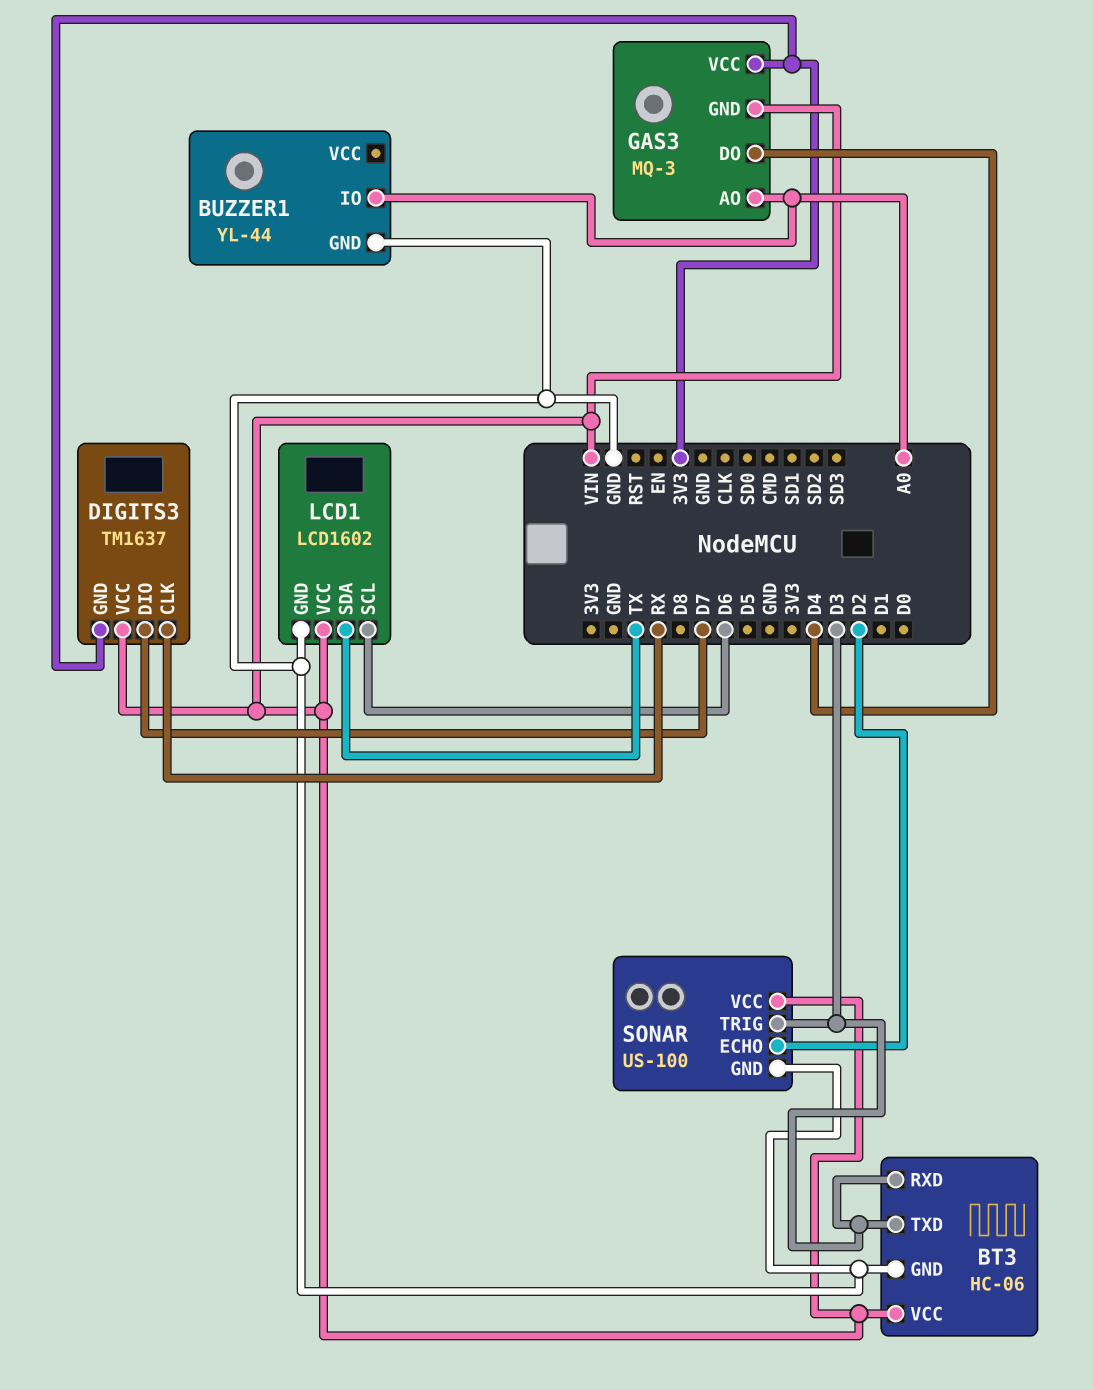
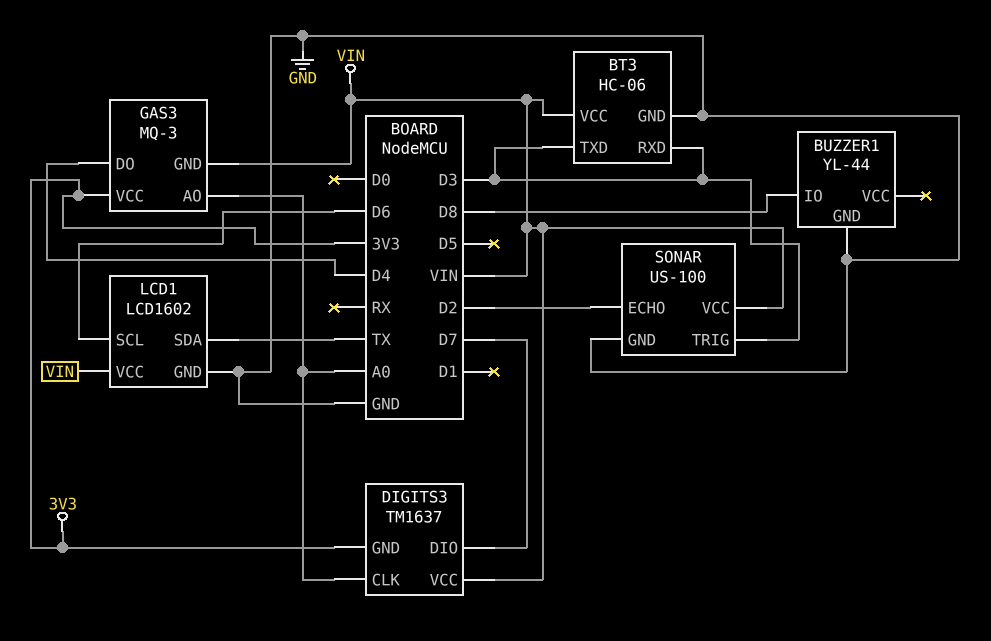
BUZZER1 pin IO: A0 -> D8
DIGITS3 pin CLK: RX -> A0

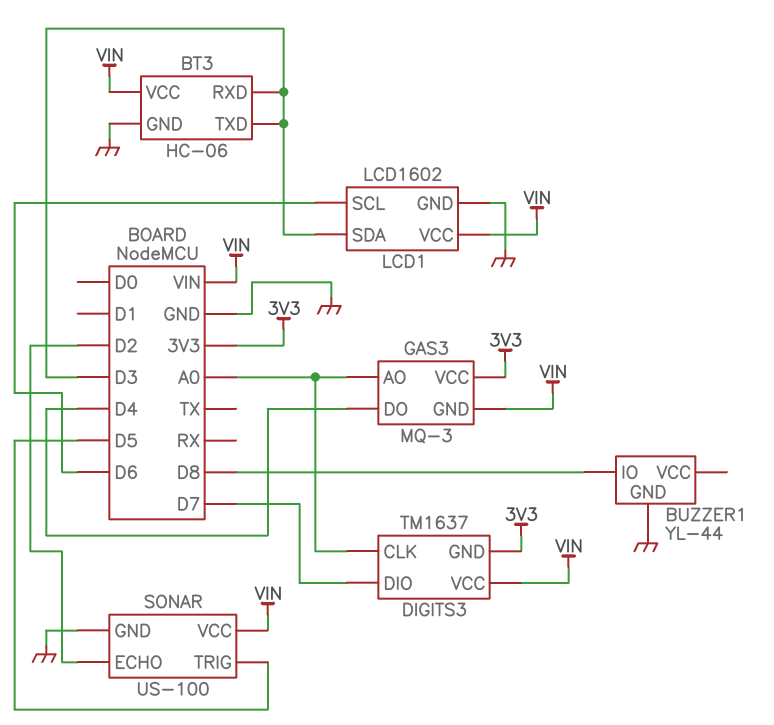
LCD1 pin SDA: TX -> D3
SONAR pin TRIG: D3 -> D5

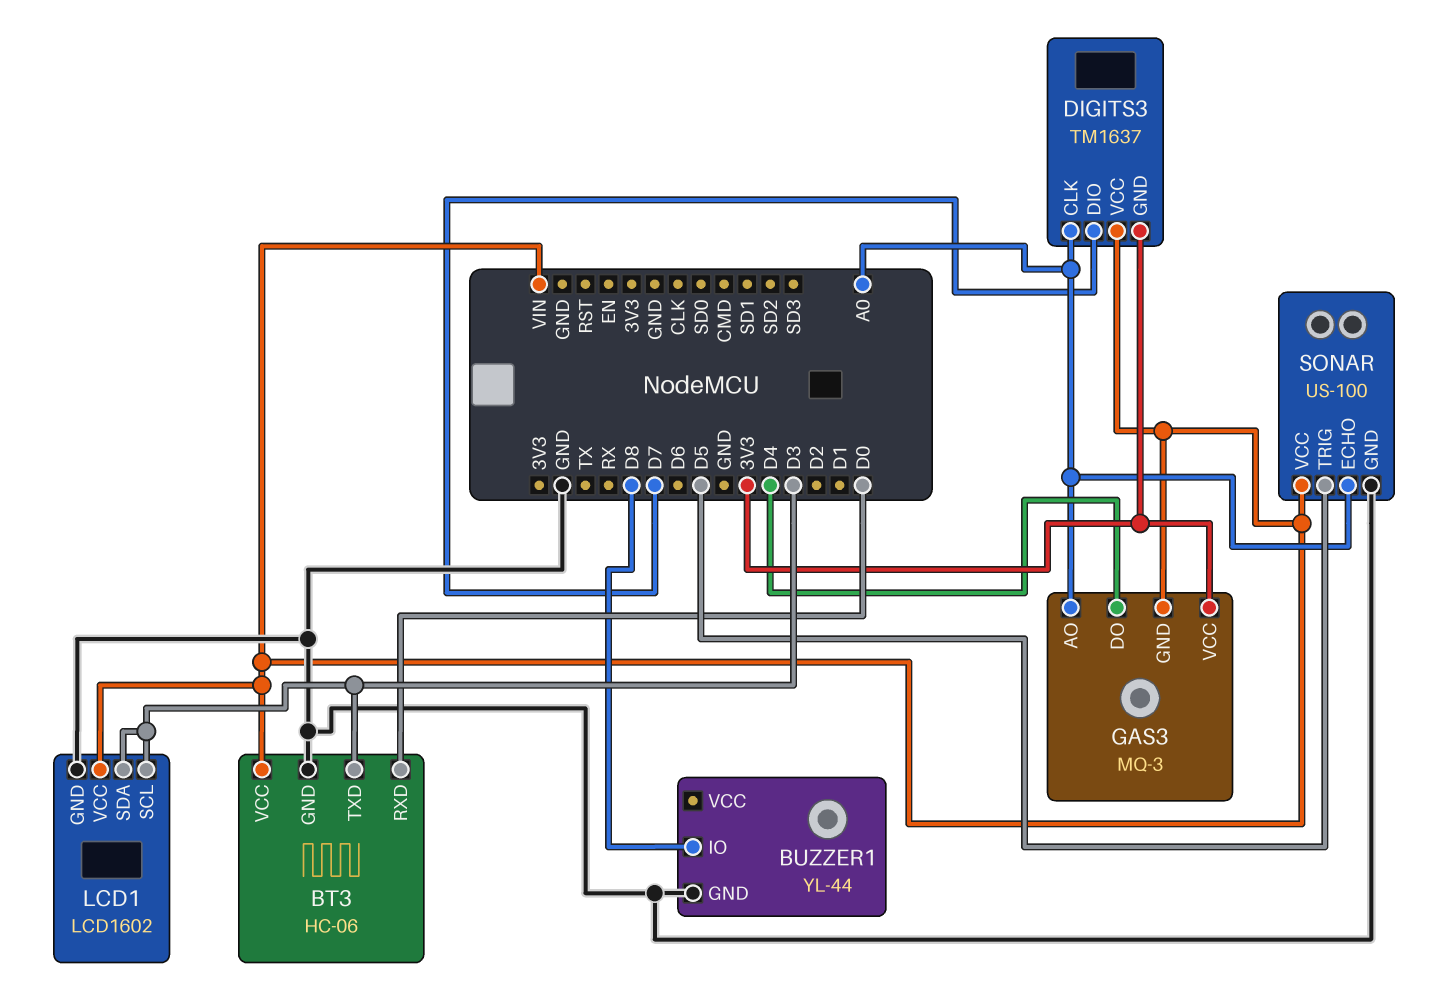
BT3 pin RXD: D3 -> D0
LCD1 pin SCL: D6 -> D3
SONAR pin ECHO: D2 -> A0

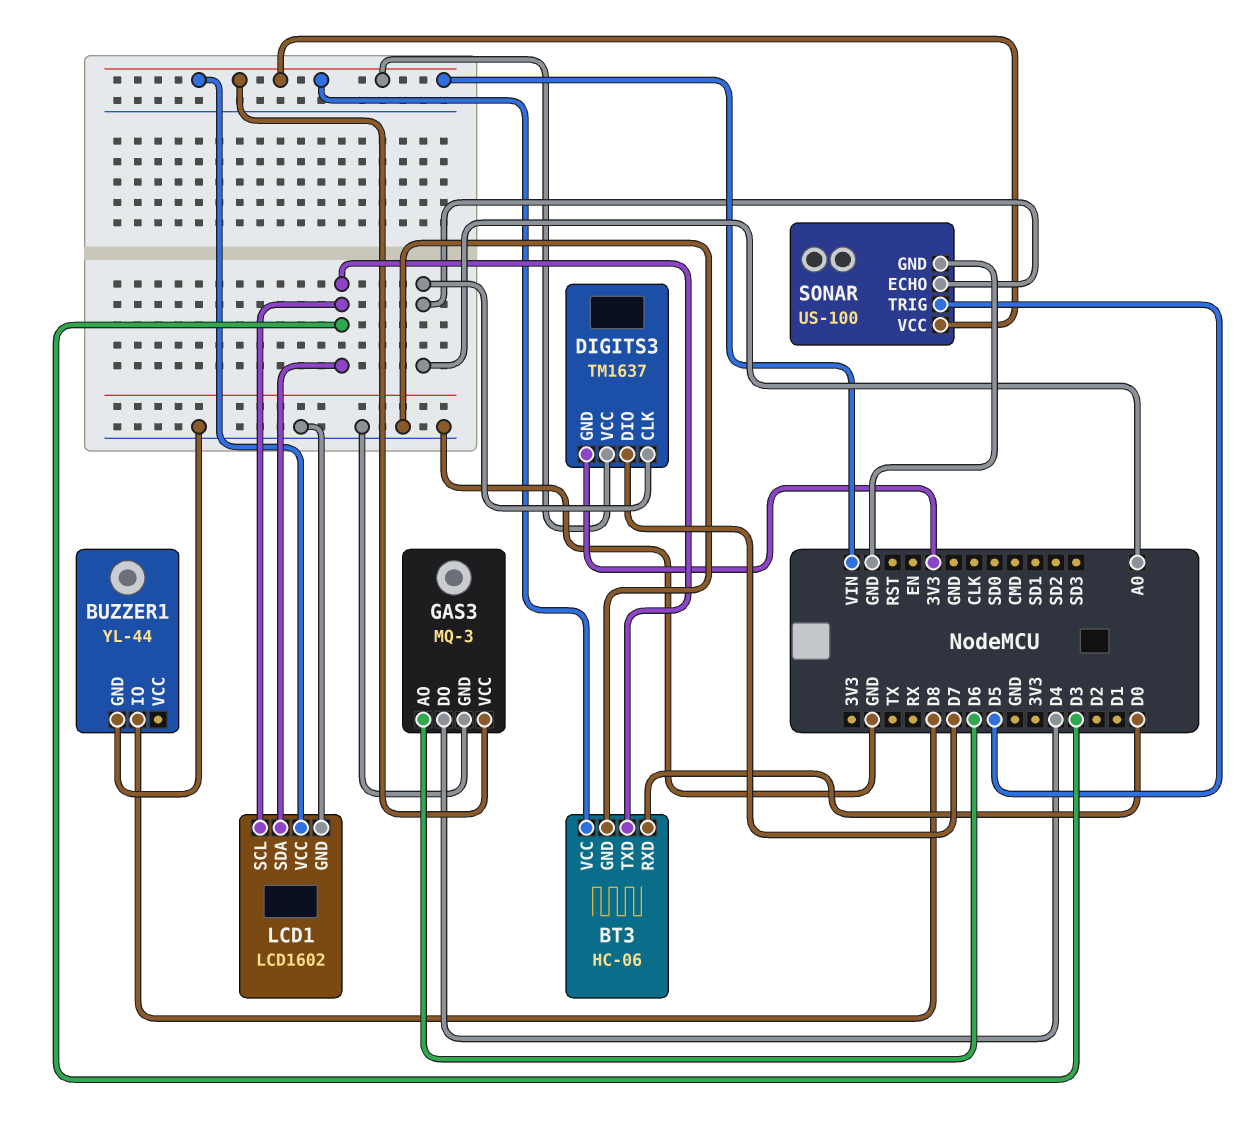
GAS3 pin AO: A0 -> D6
GAS3 pin GND: VIN -> GND
GAS3 pin VCC: 3V3 -> VIN

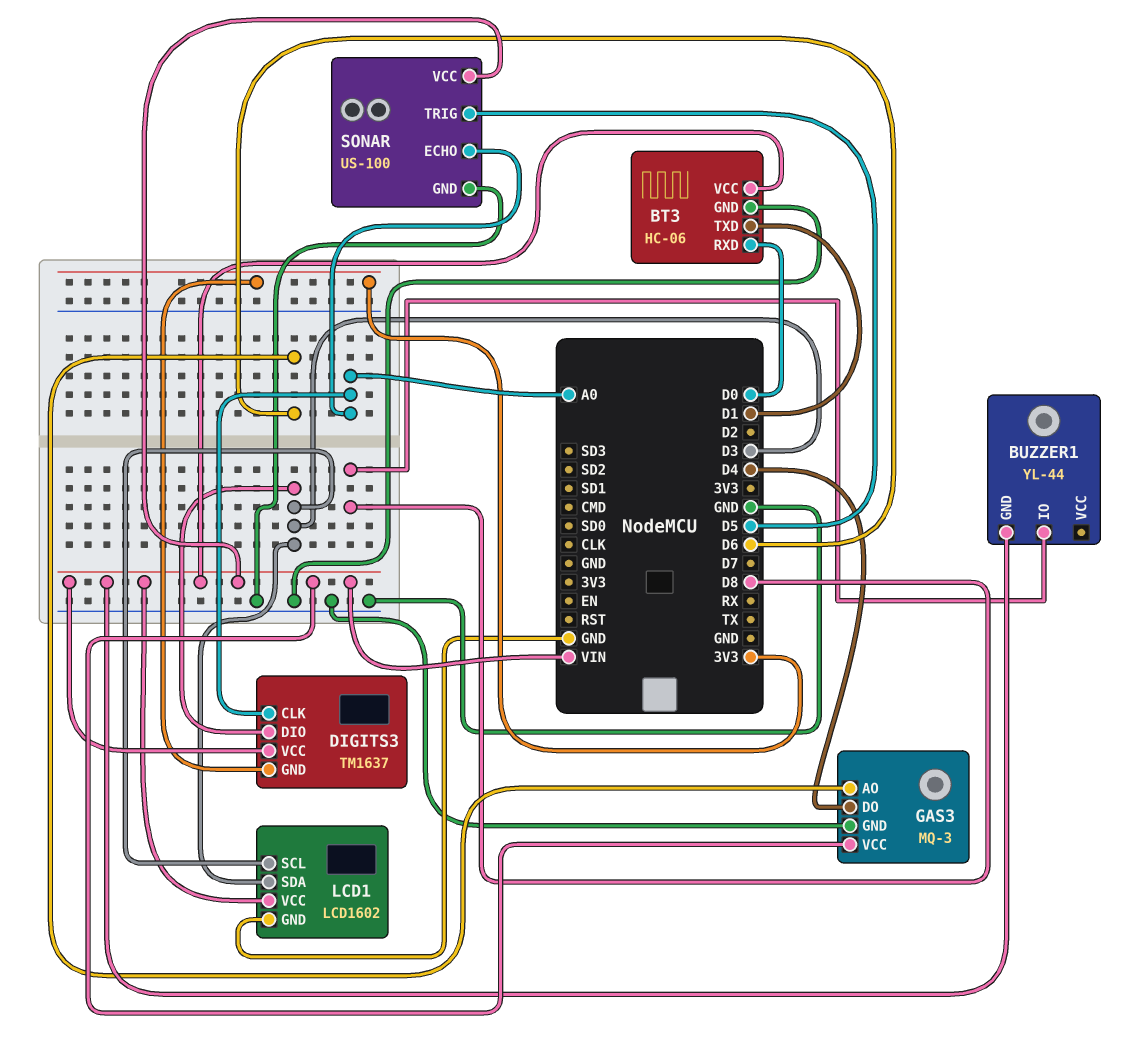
BT3 pin TXD: D3 -> D1
BUZZER1 pin GND: GND -> VIN
DIGITS3 pin DIO: D7 -> D3

